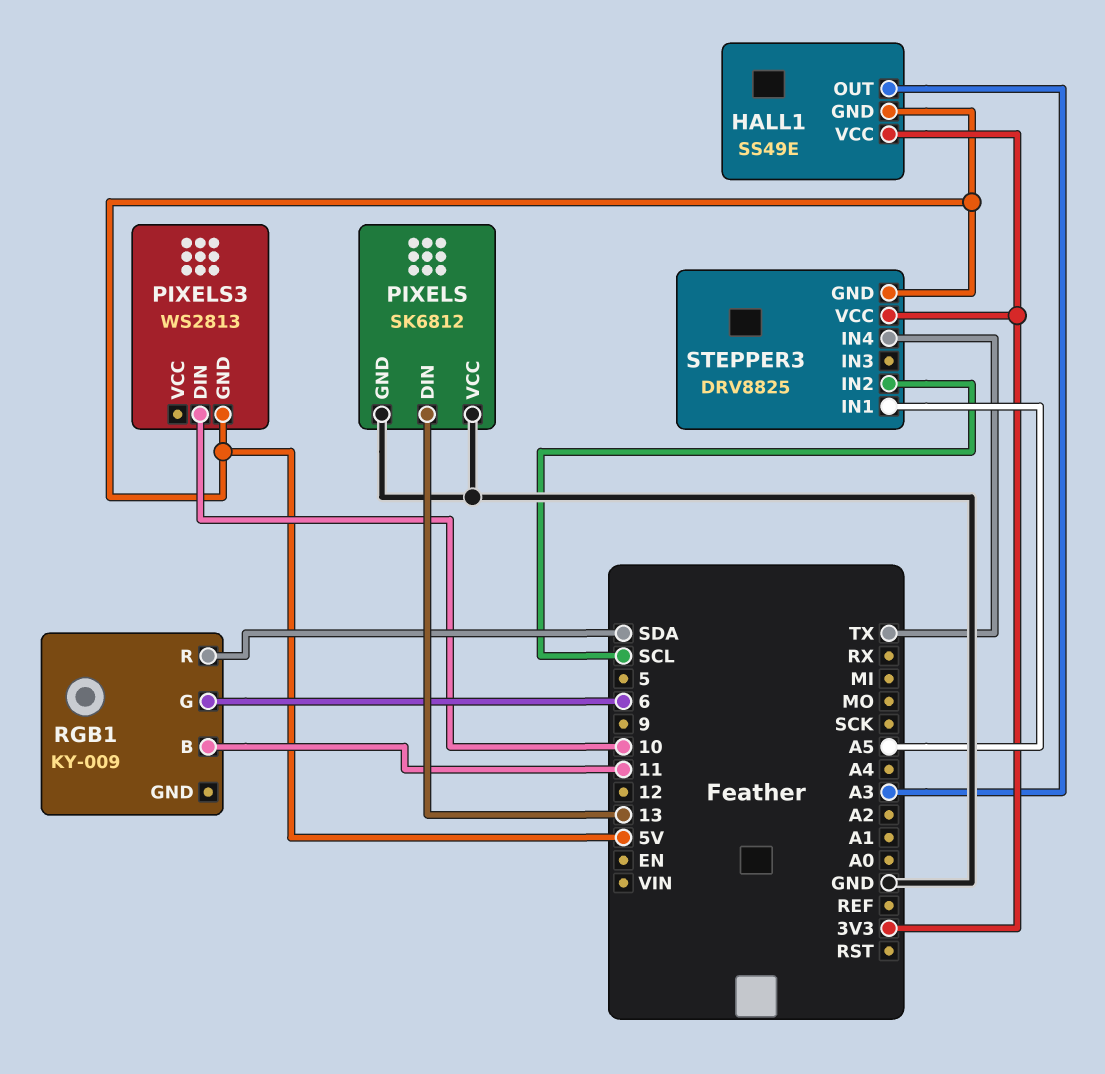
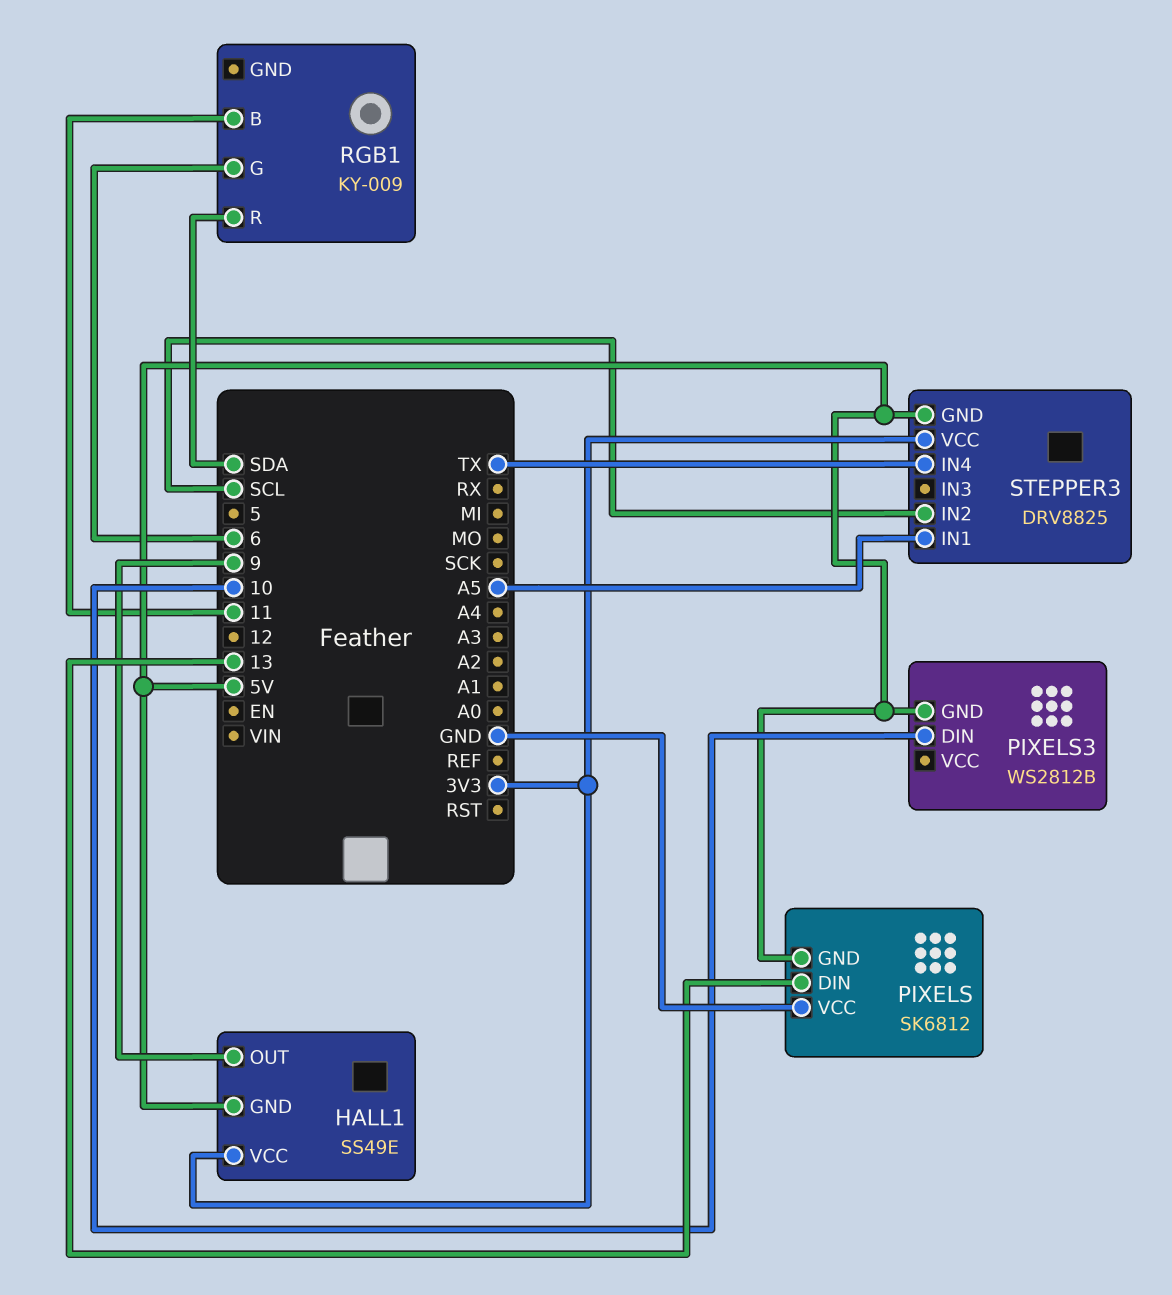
HALL1 pin OUT: A3 -> 9
PIXELS pin GND: GND -> 5V
PIXELS3: WS2813 -> WS2812B

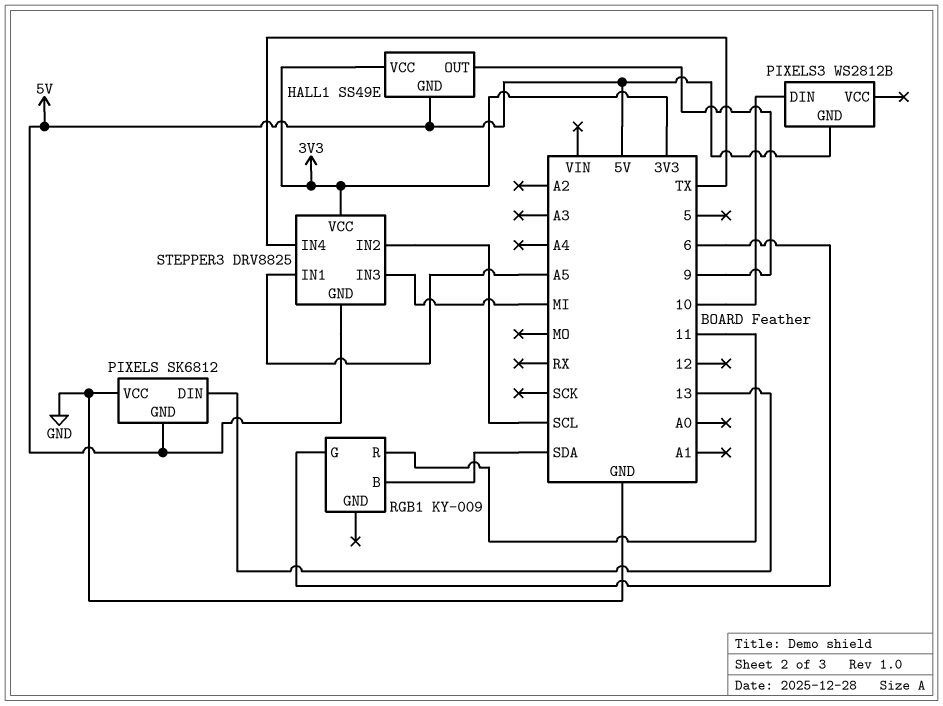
RGB1 pin B: 11 -> SDA
RGB1 pin R: SDA -> 11
STEPPER3 pin IN3: none -> MI

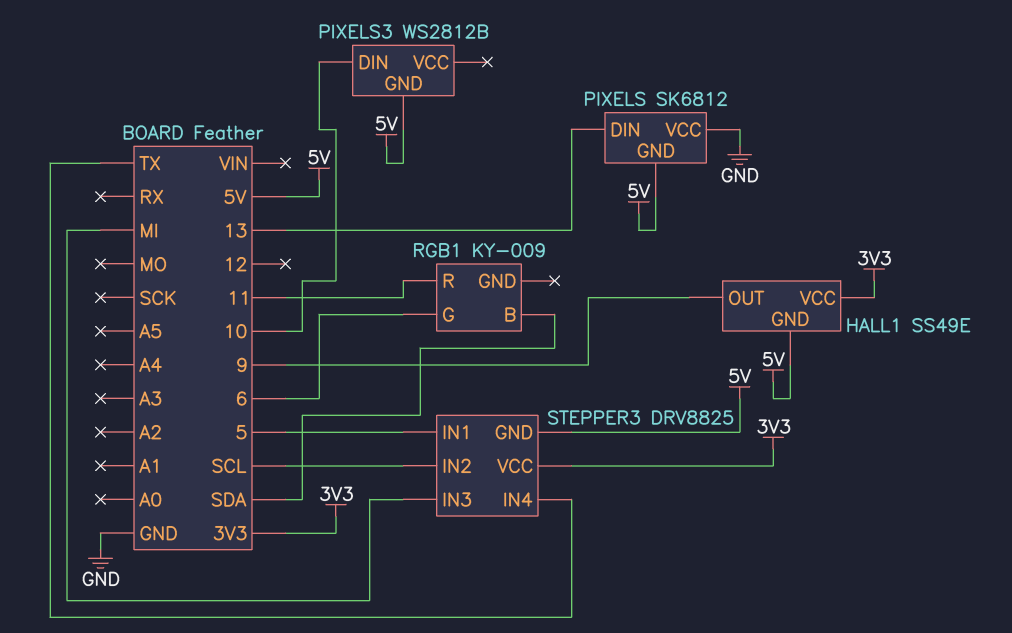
STEPPER3 pin IN1: A5 -> 5

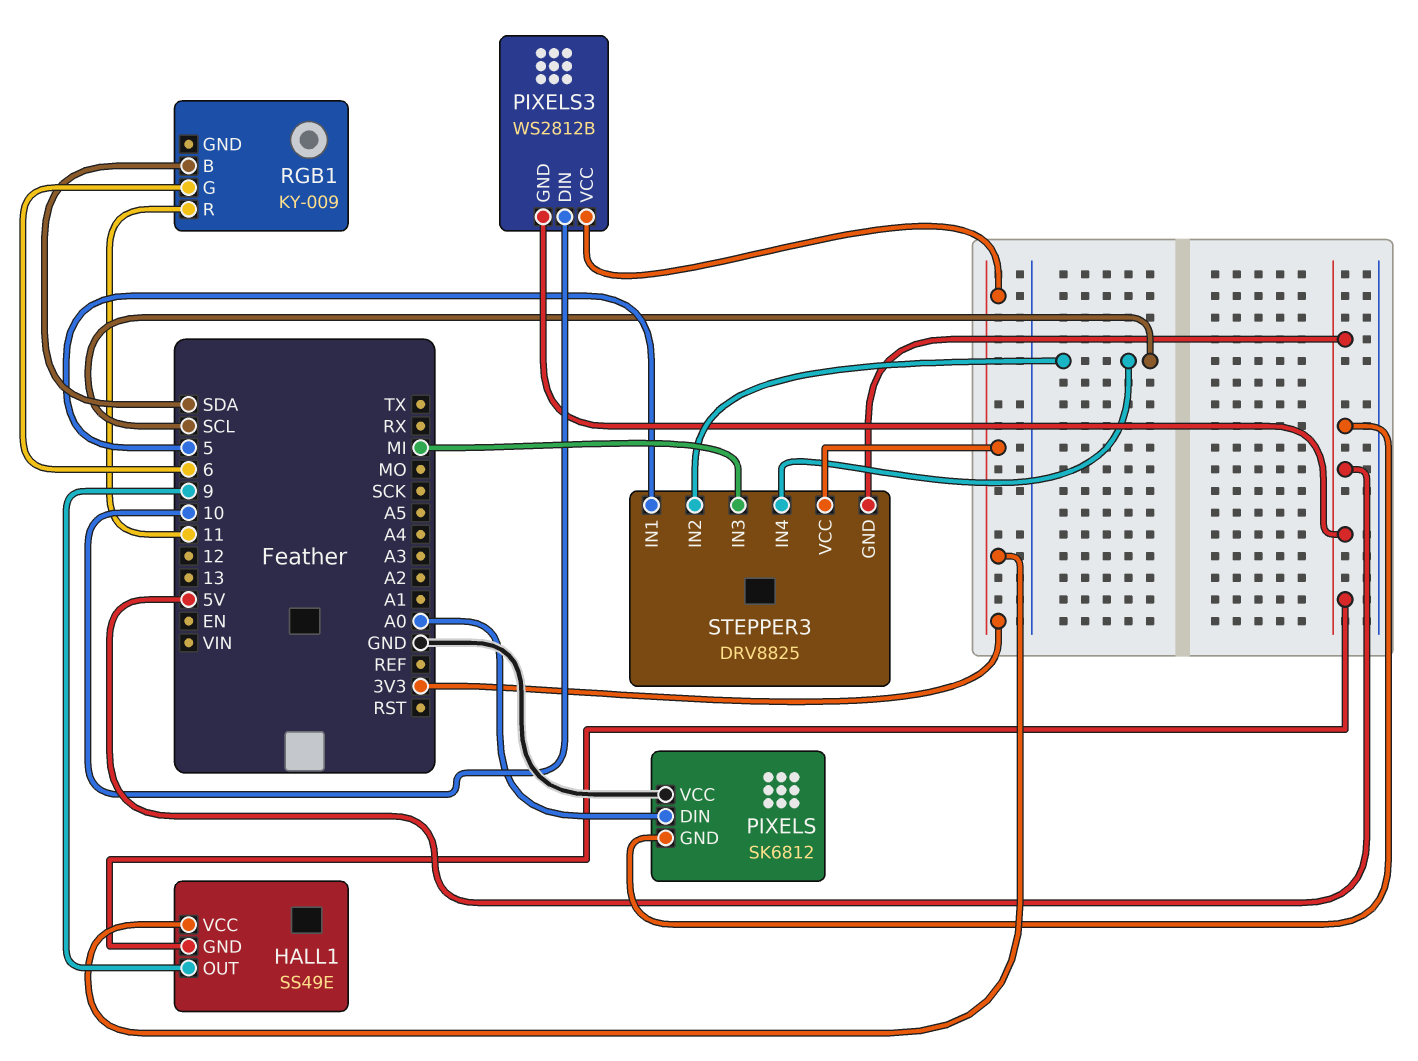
PIXELS pin DIN: 13 -> A0
PIXELS3 pin VCC: none -> 3V3
STEPPER3 pin IN4: TX -> SCL

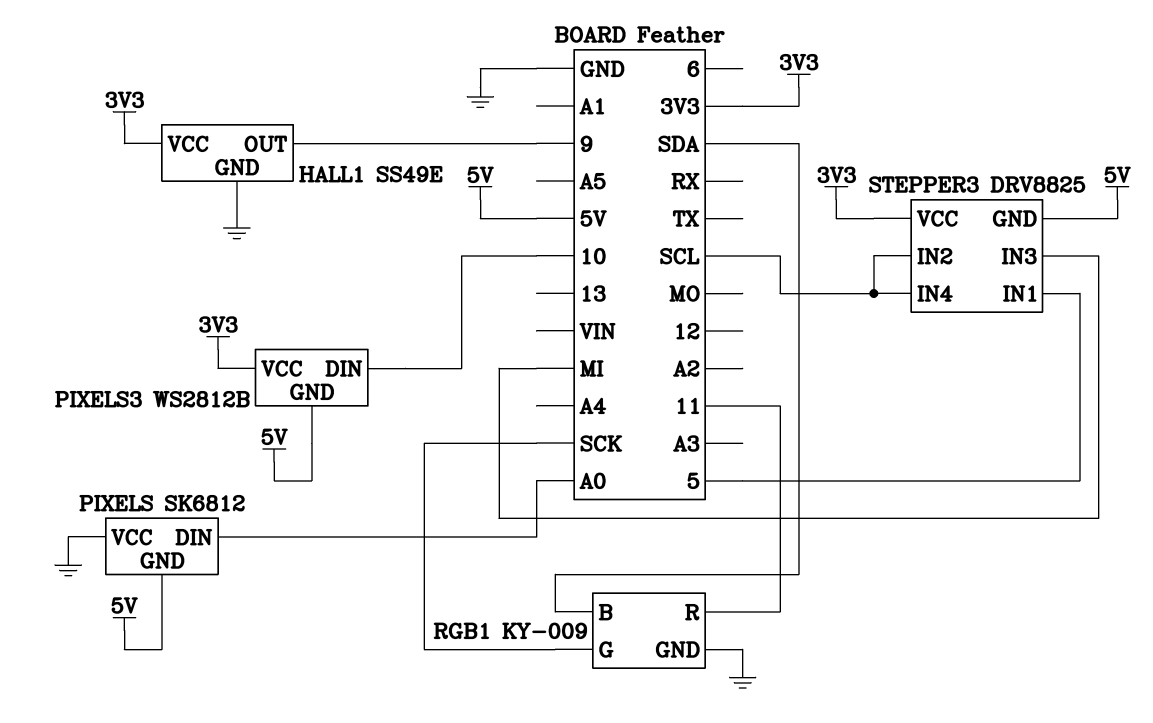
HALL1 pin GND: 5V -> GND
RGB1 pin G: 6 -> SCK
RGB1 pin GND: none -> GND

